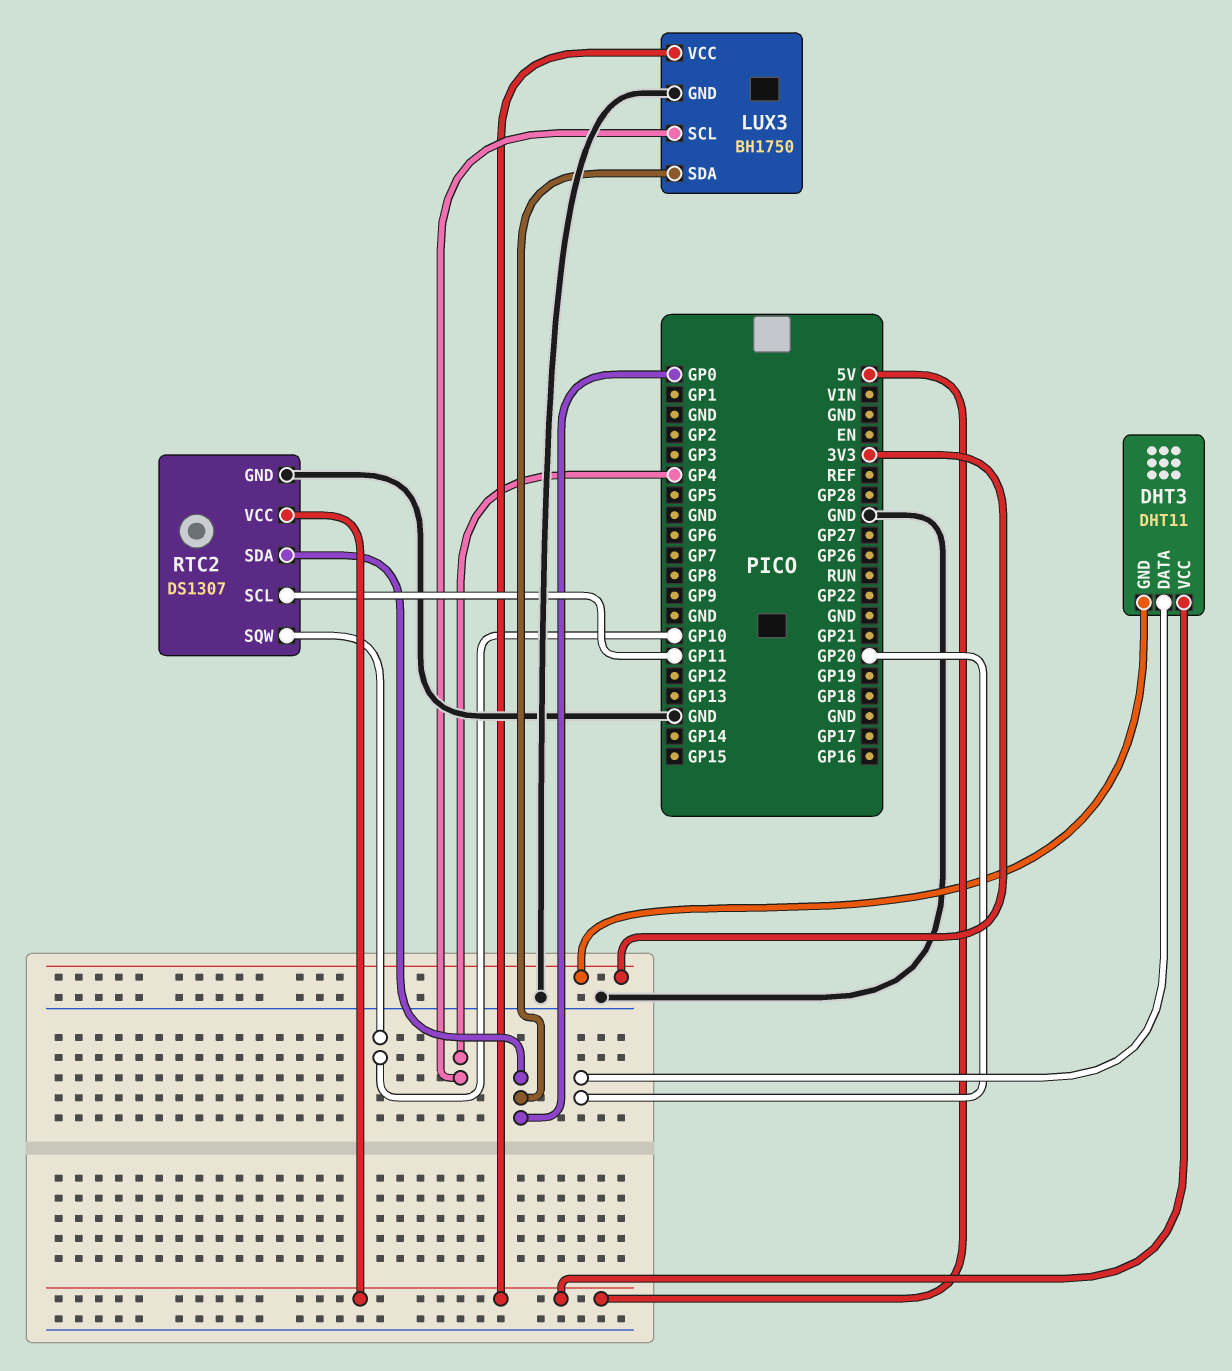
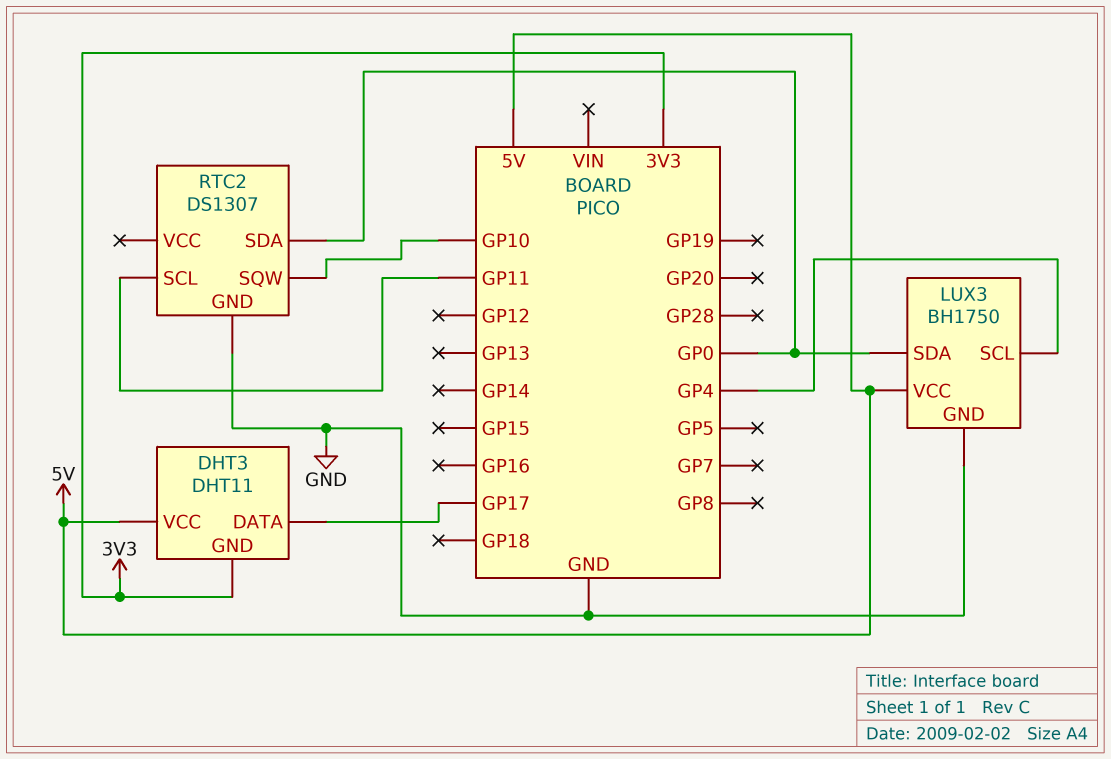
DHT3 pin DATA: GP20 -> GP17
RTC2 pin VCC: 5V -> none

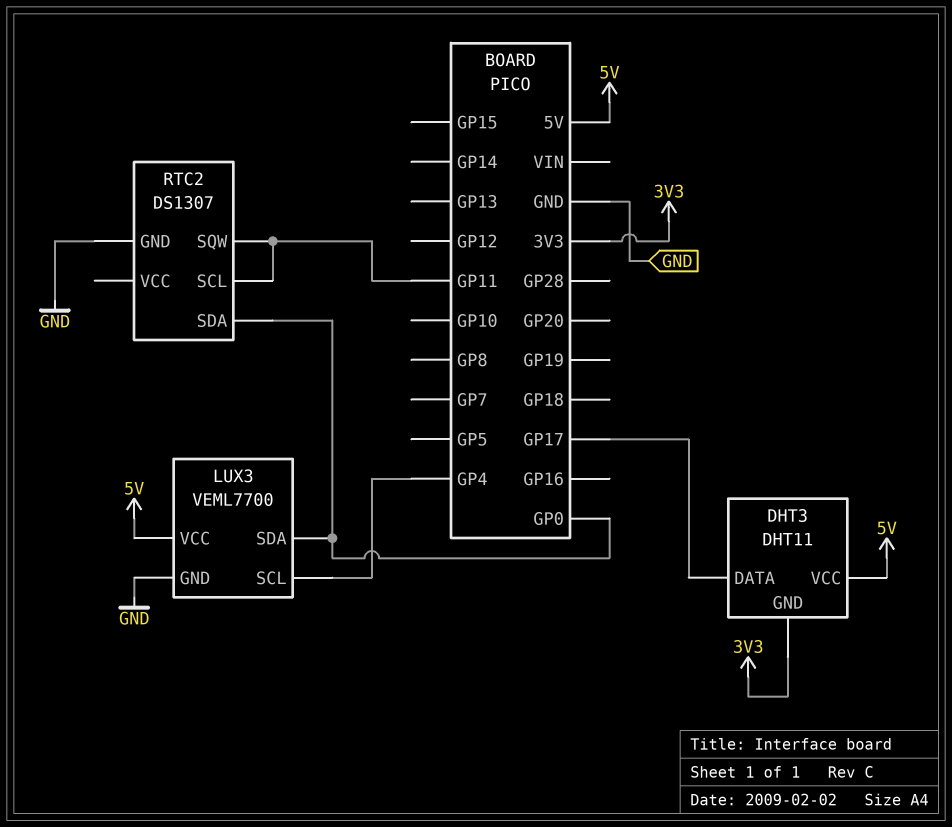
LUX3: BH1750 -> VEML7700
RTC2 pin SQW: GP10 -> GP11

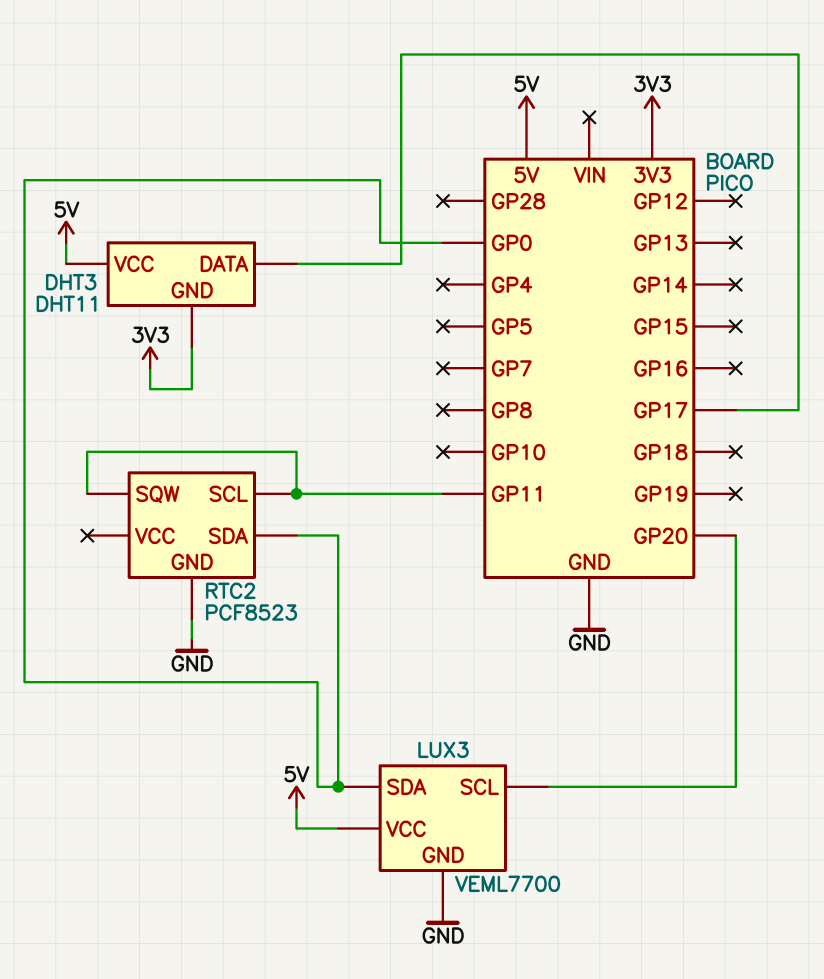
LUX3 pin SCL: GP4 -> GP20
RTC2: DS1307 -> PCF8523

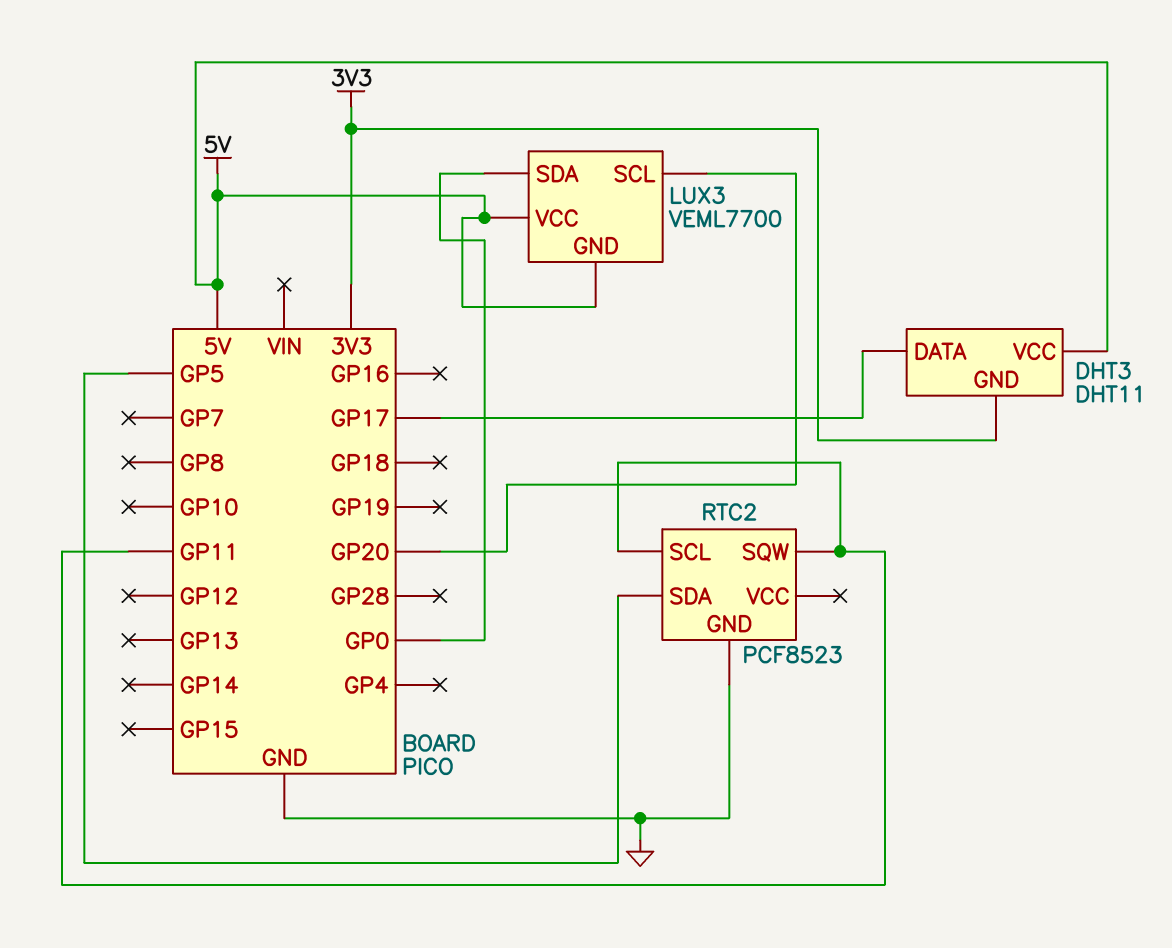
LUX3 pin GND: GND -> 5V
RTC2 pin SDA: GP0 -> GP5

